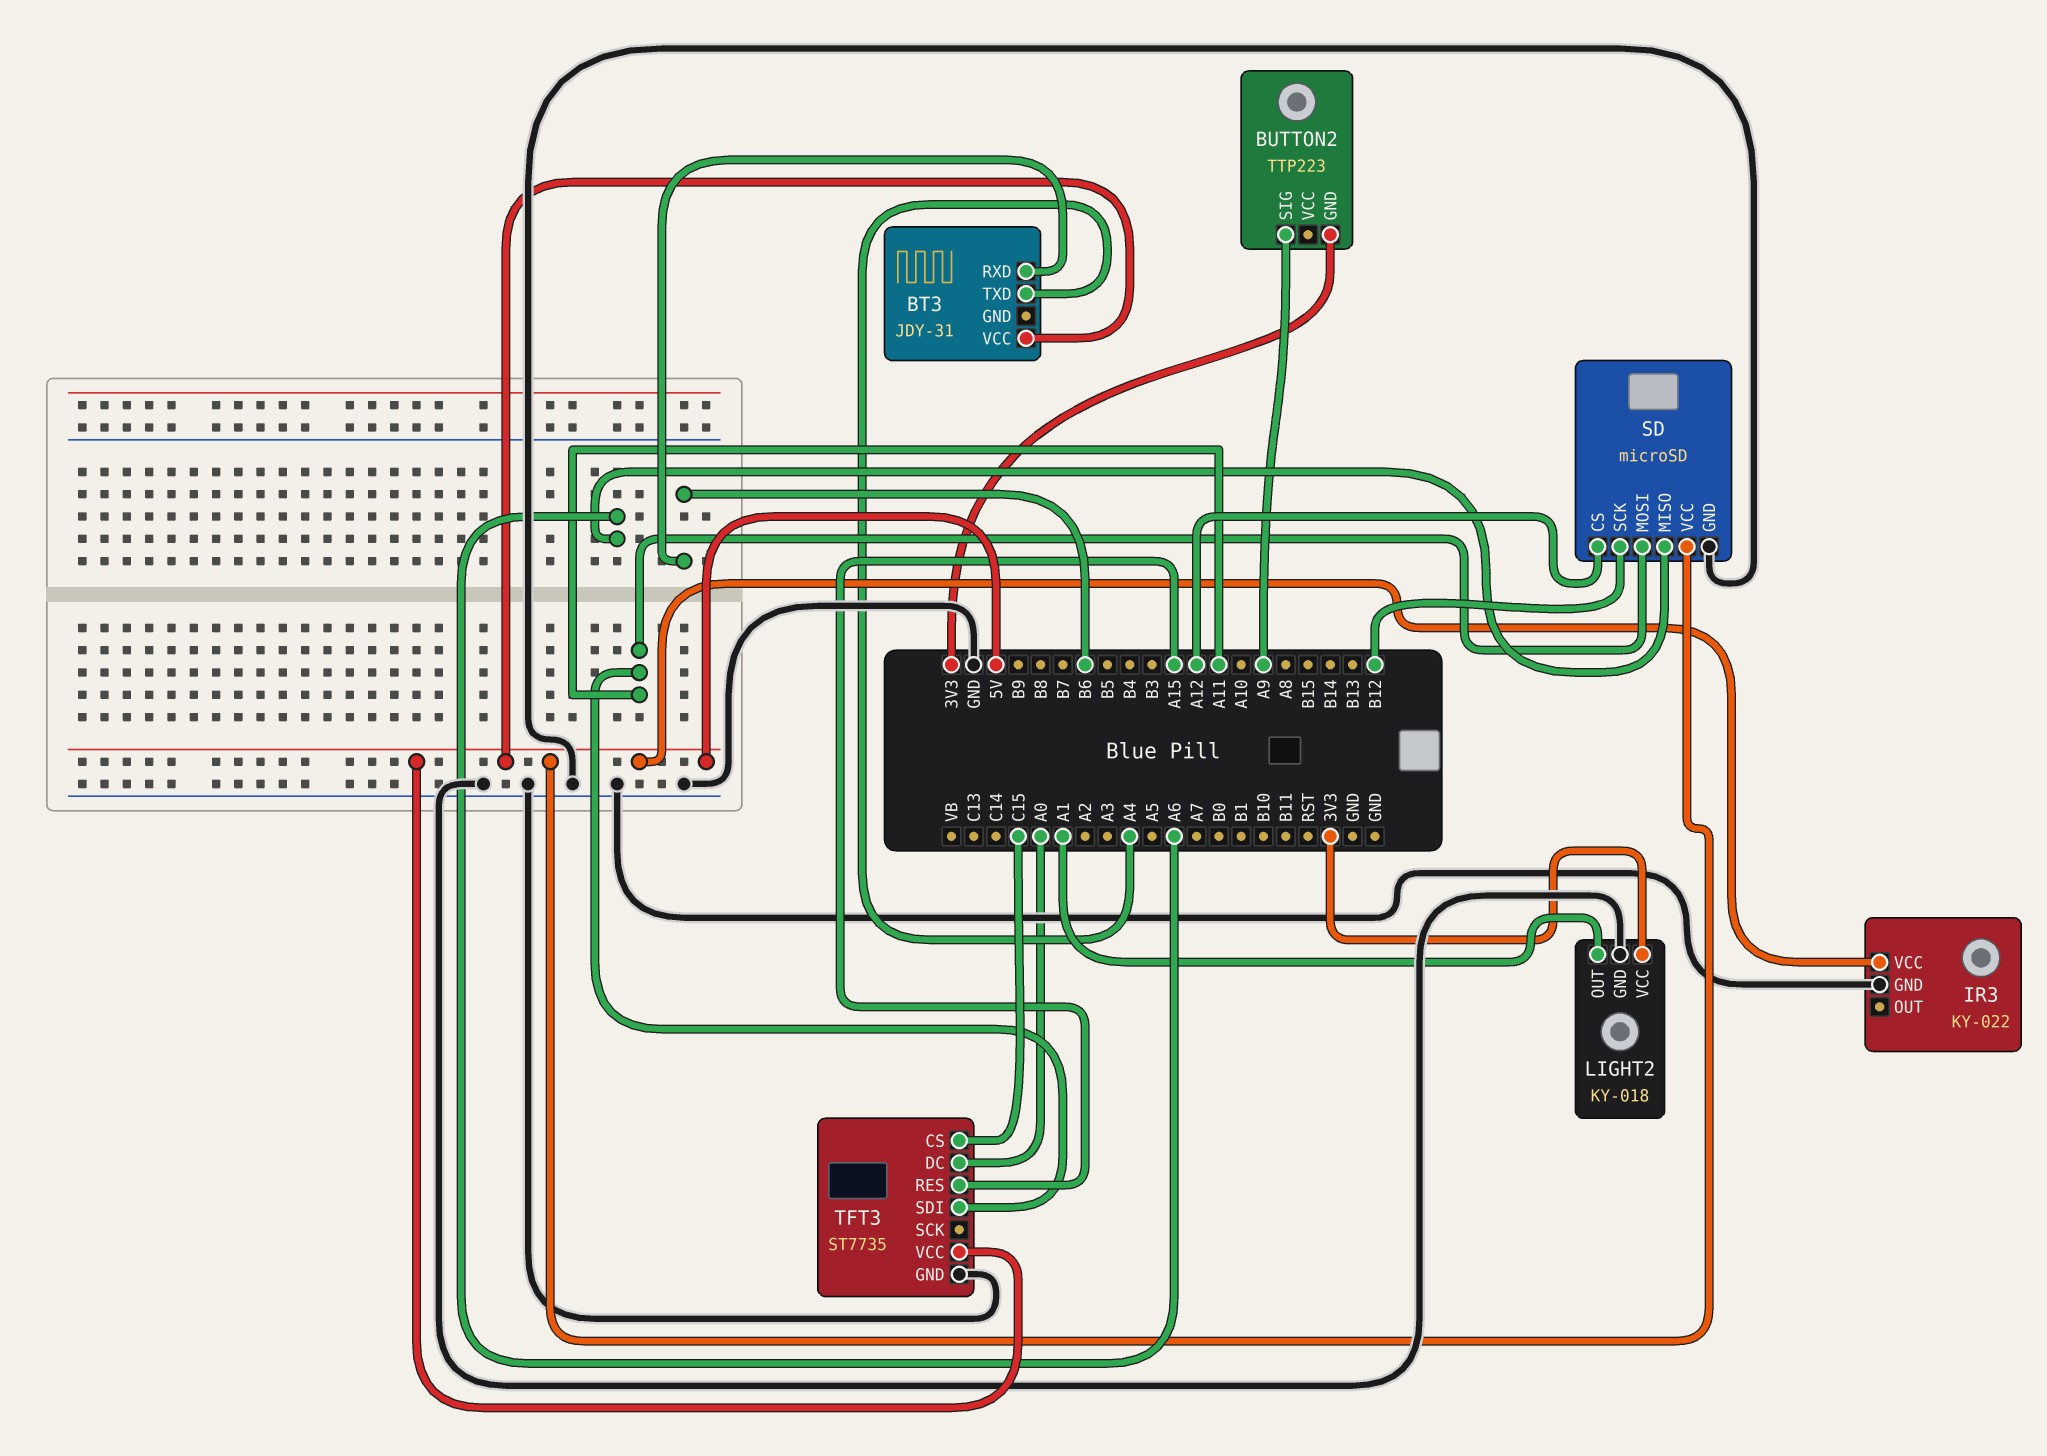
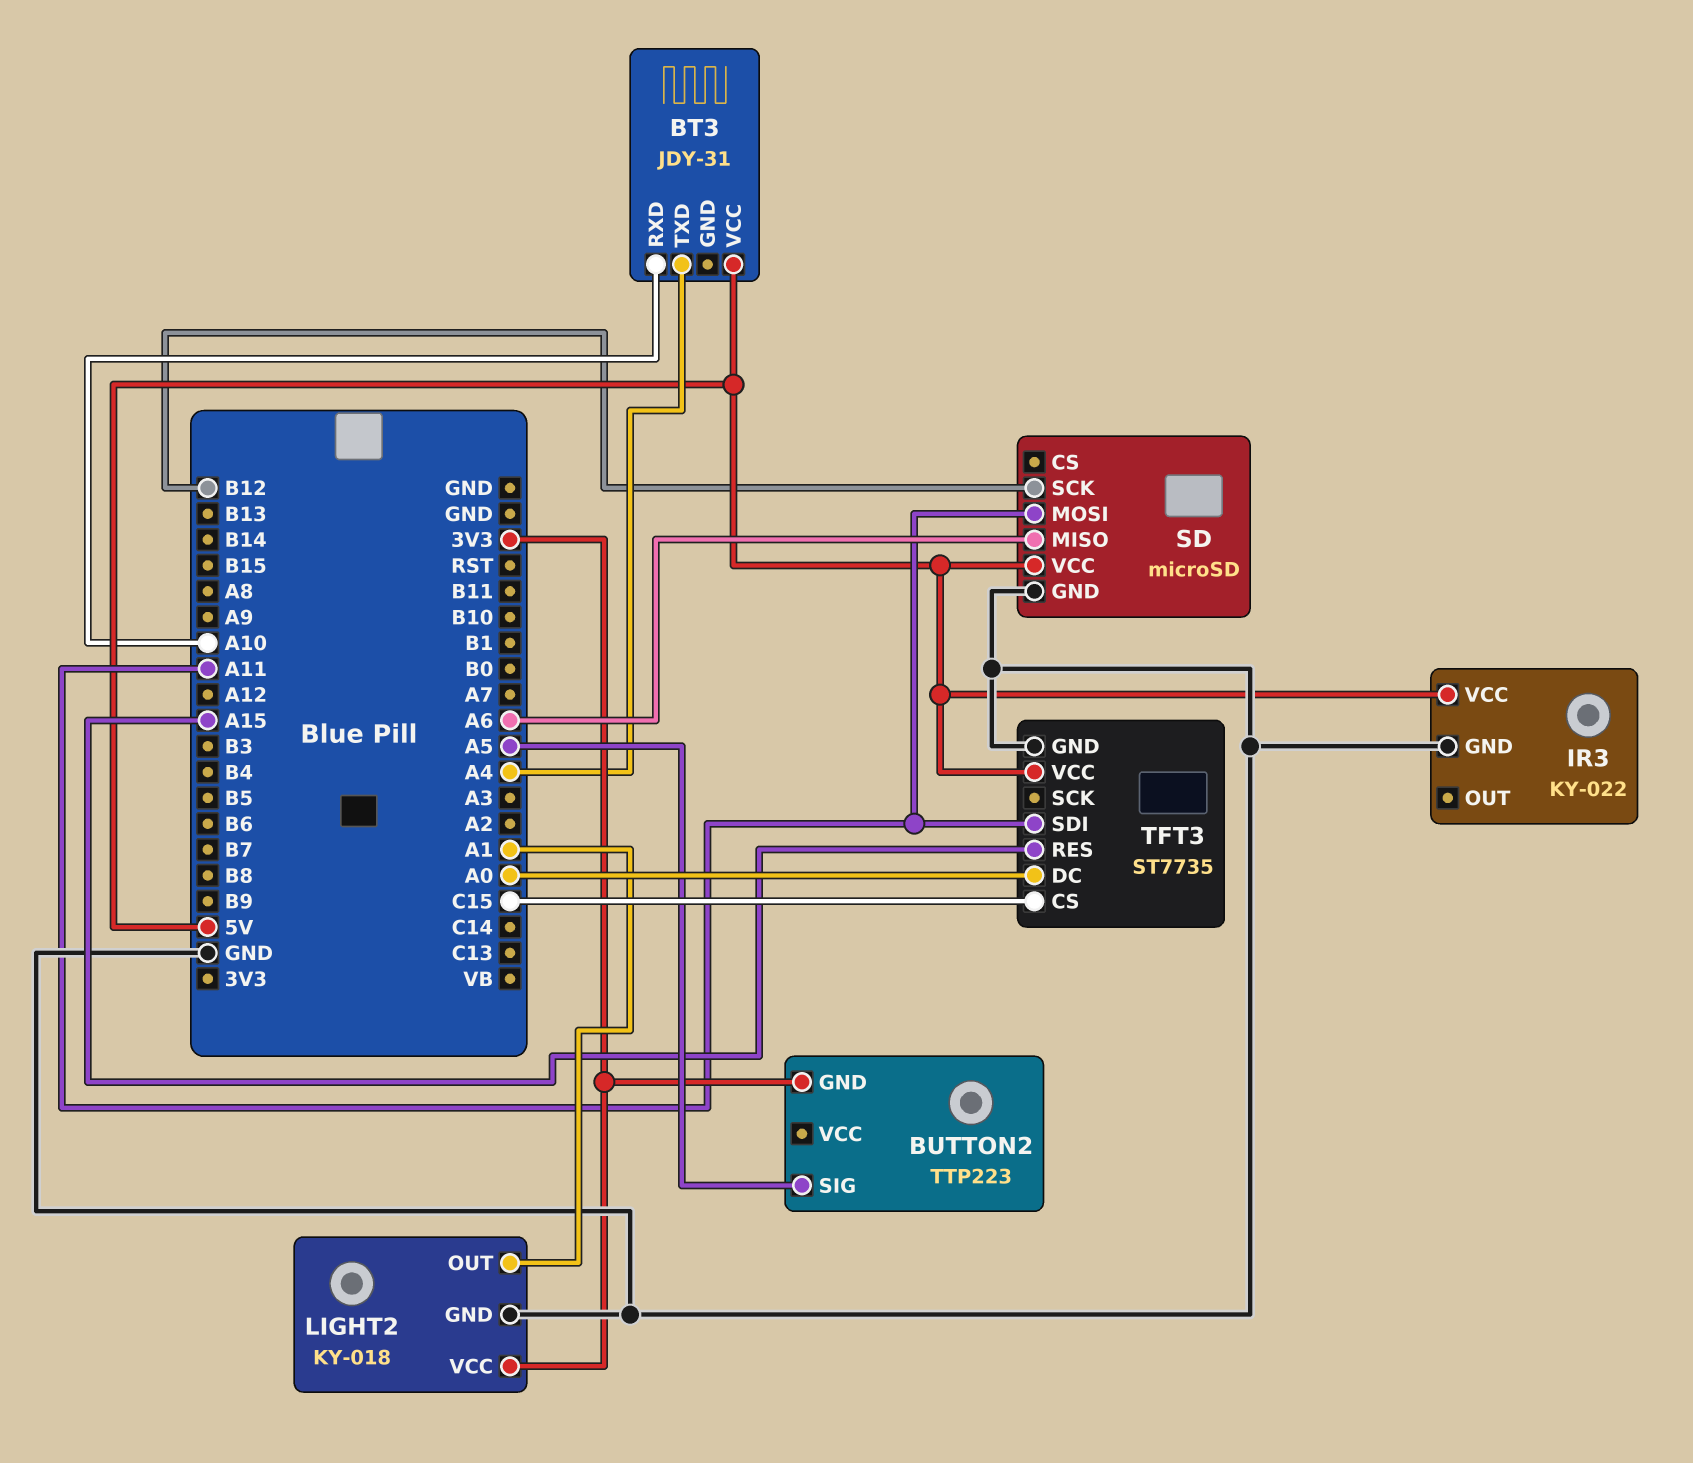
BT3 pin RXD: B6 -> A10
BUTTON2 pin SIG: A9 -> A5
SD pin CS: A12 -> none

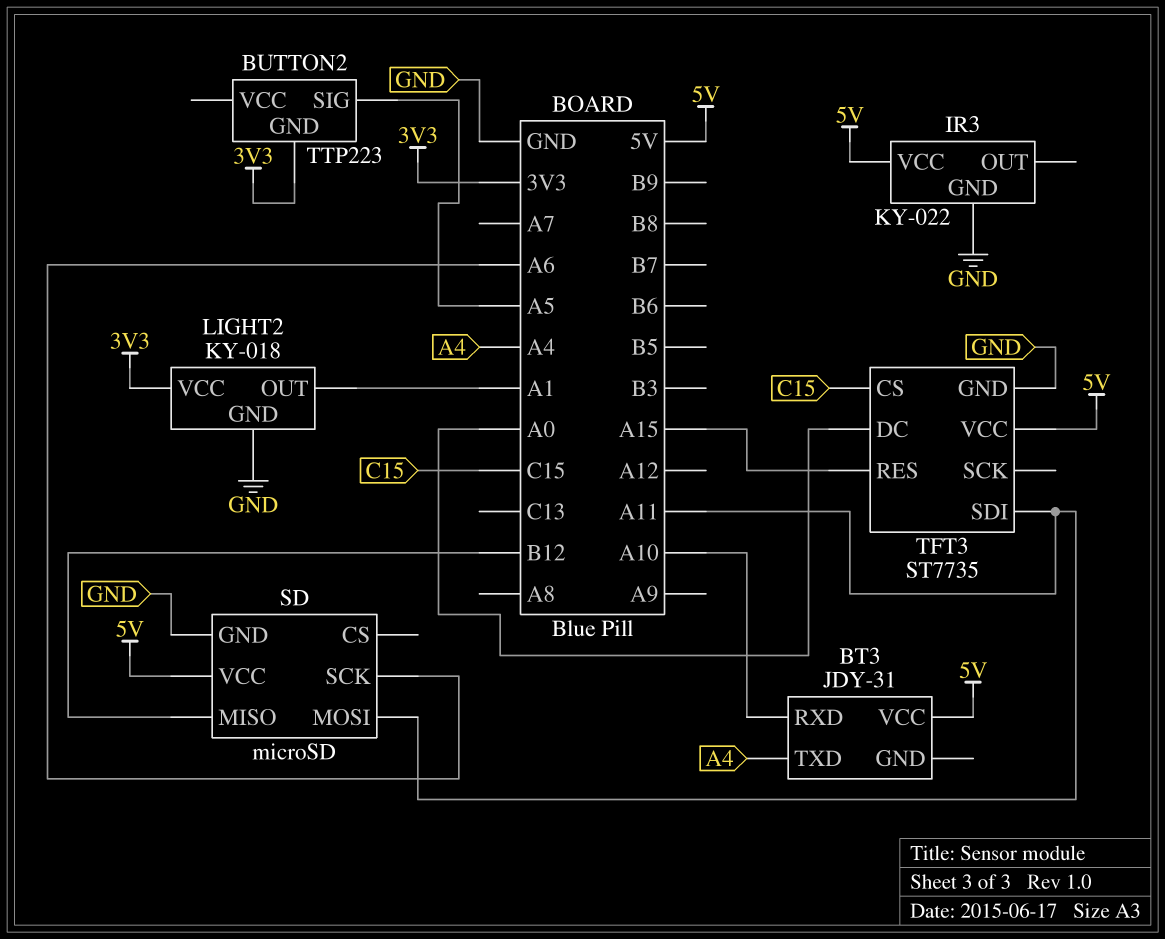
SD pin MISO: A6 -> B12
SD pin SCK: B12 -> A6

